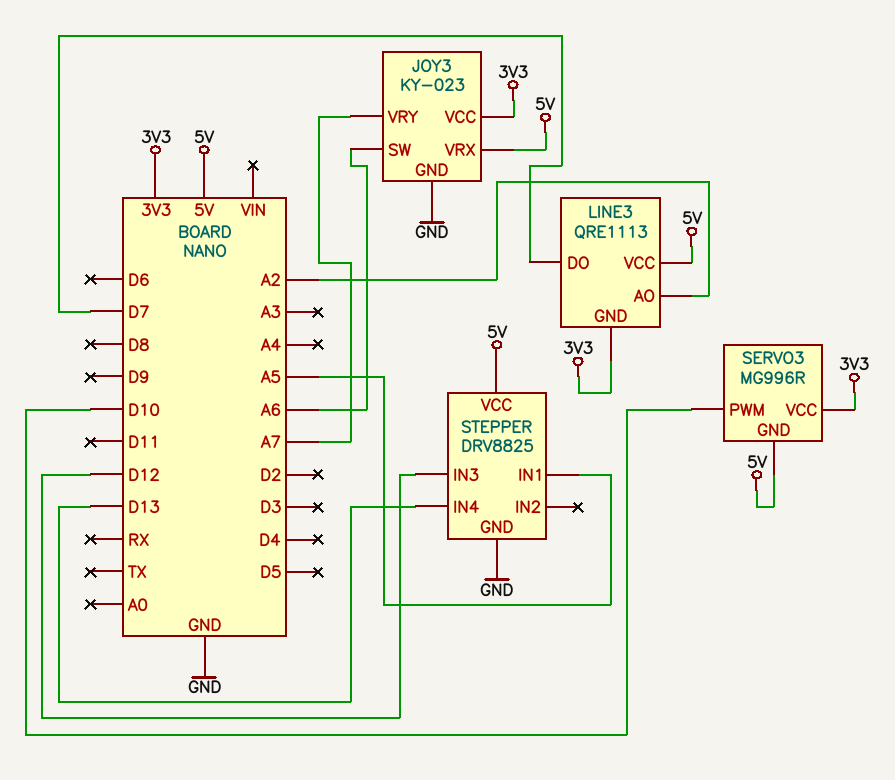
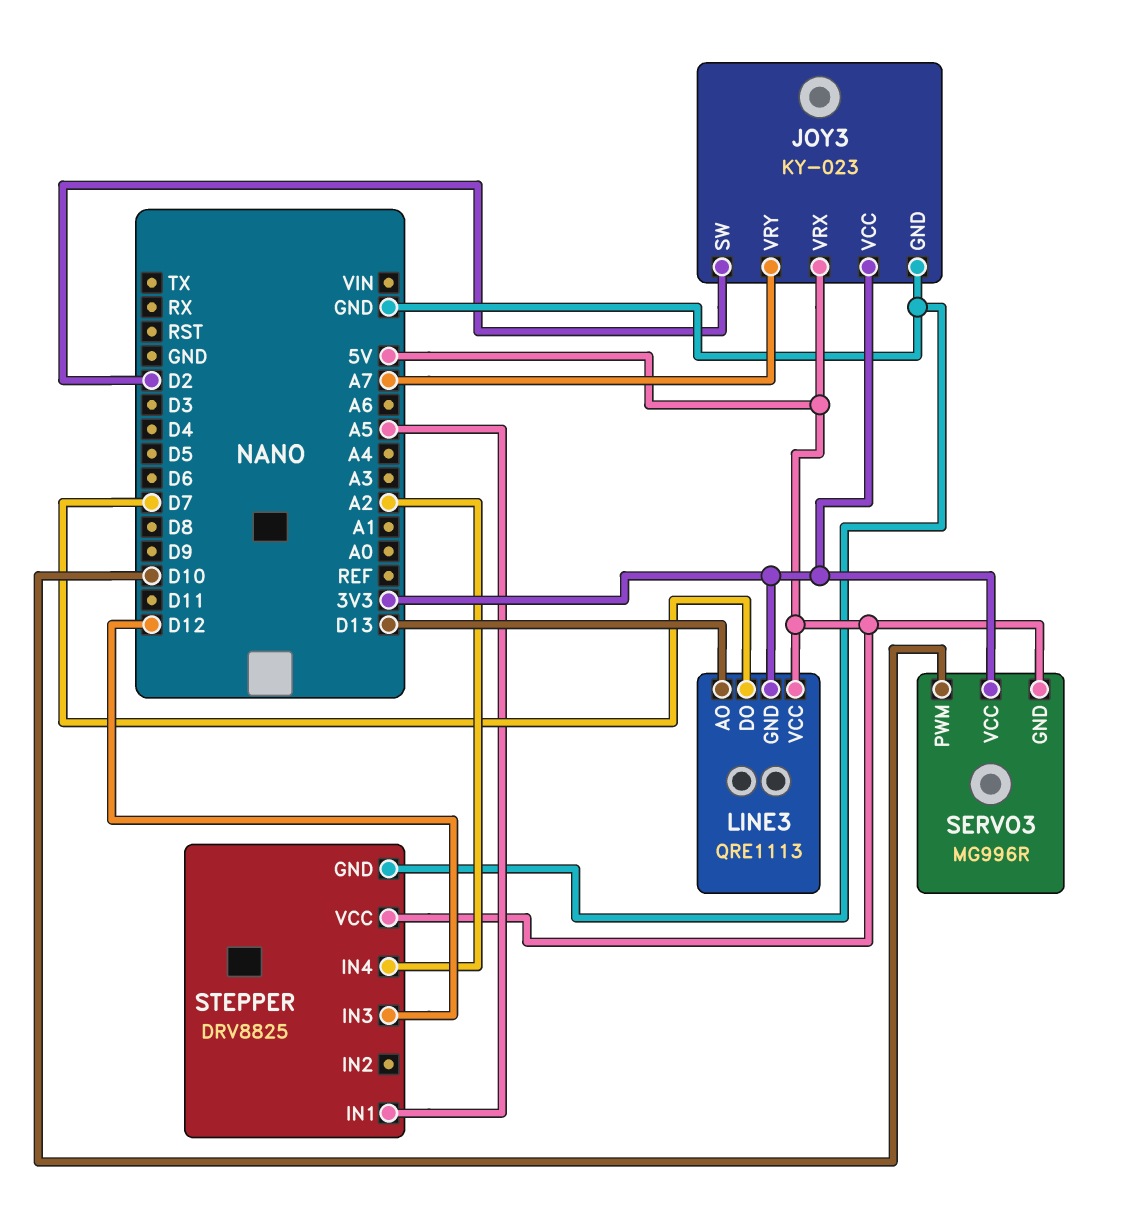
JOY3 pin SW: A6 -> D2
LINE3 pin AO: A2 -> D13
STEPPER pin IN4: D13 -> A2

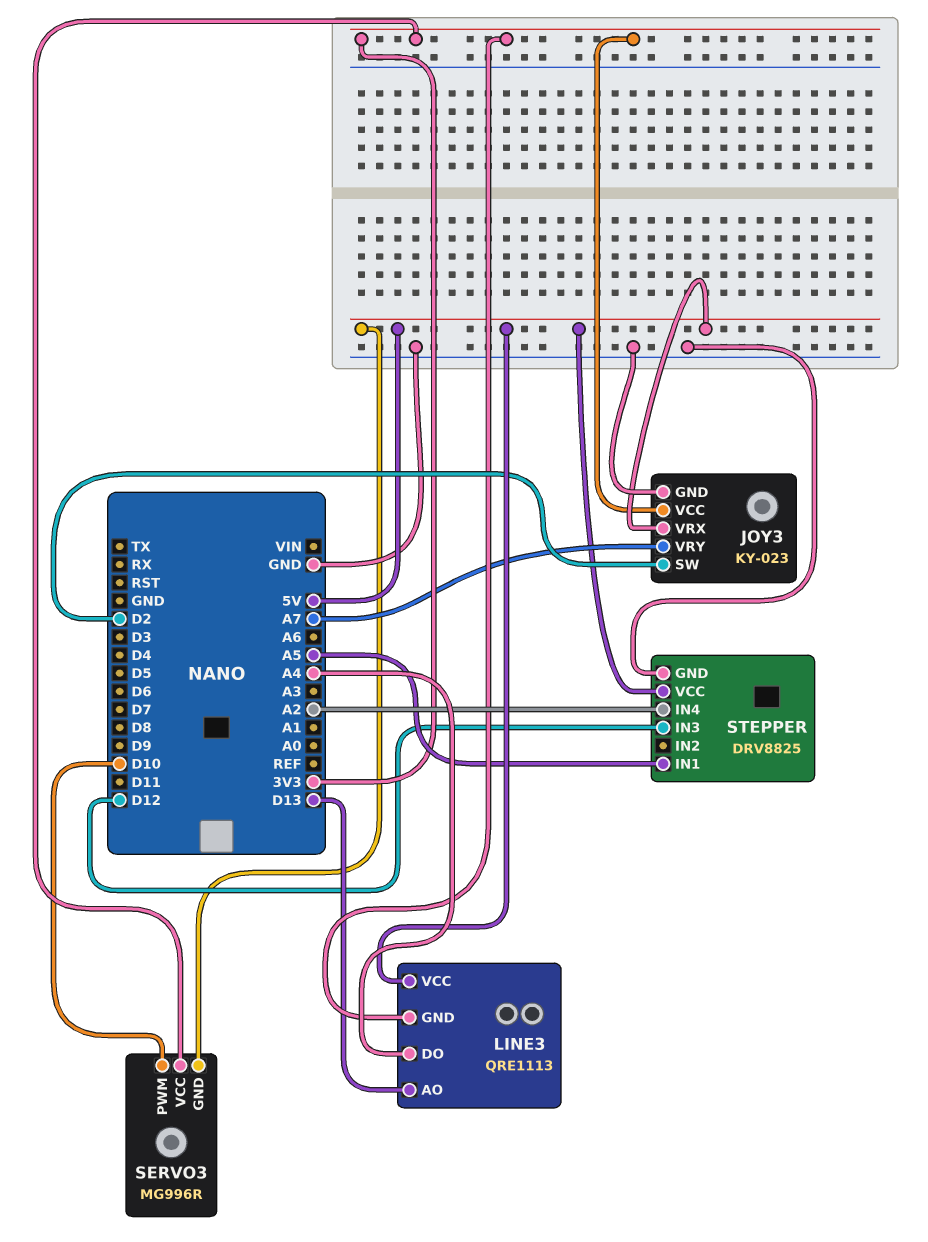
LINE3 pin DO: D7 -> A4

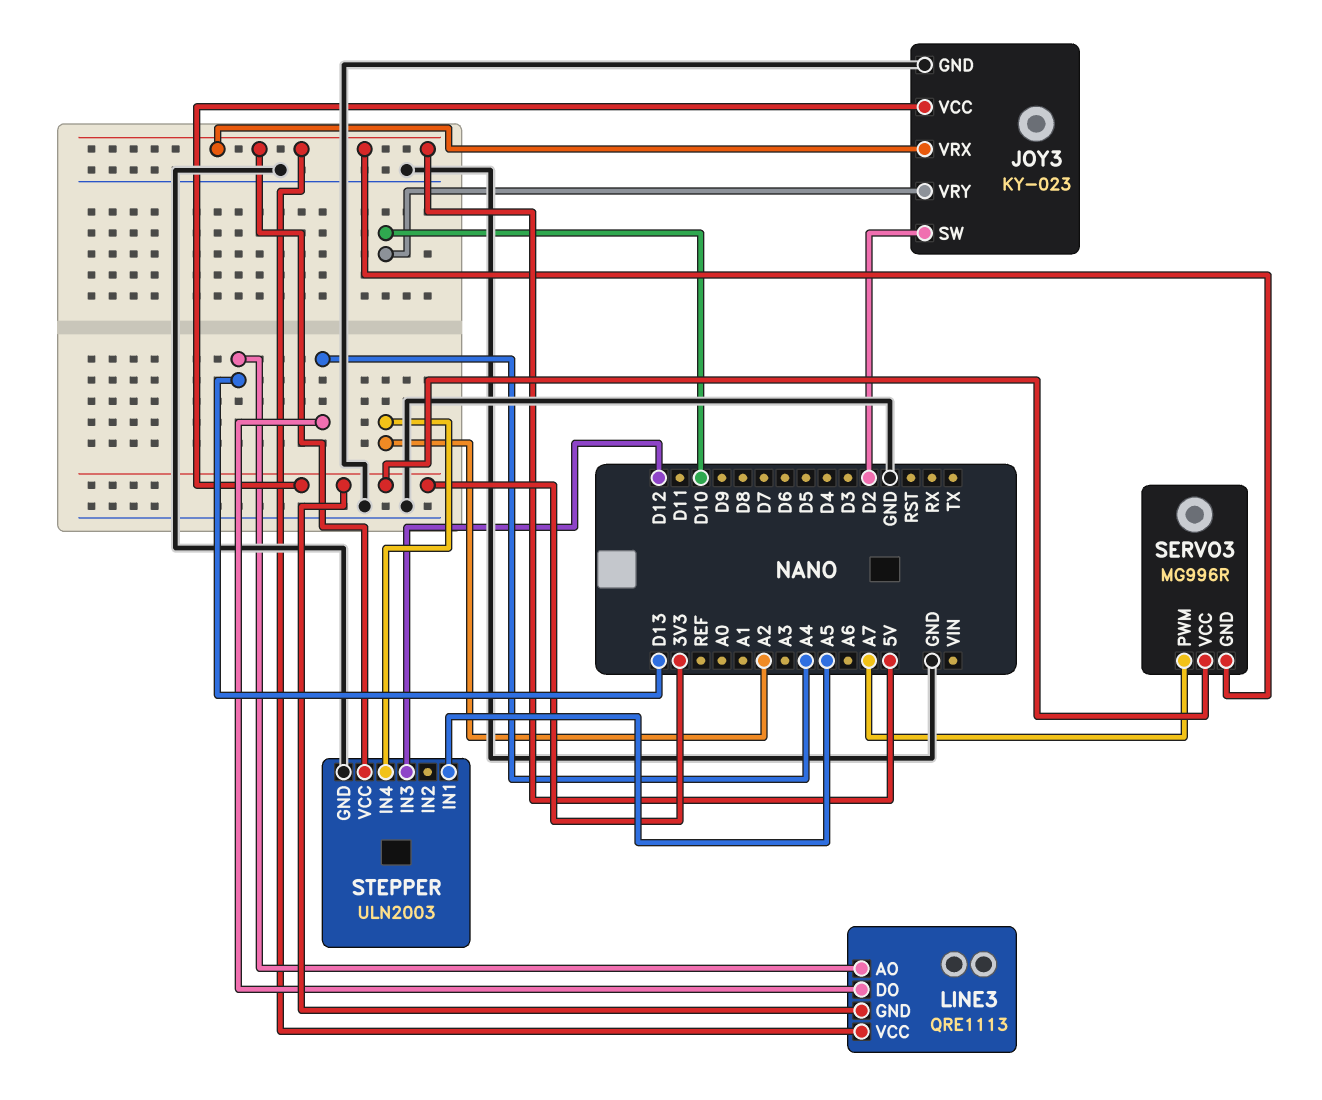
JOY3 pin VRY: A7 -> D10
SERVO3 pin PWM: D10 -> A7
STEPPER: DRV8825 -> ULN2003

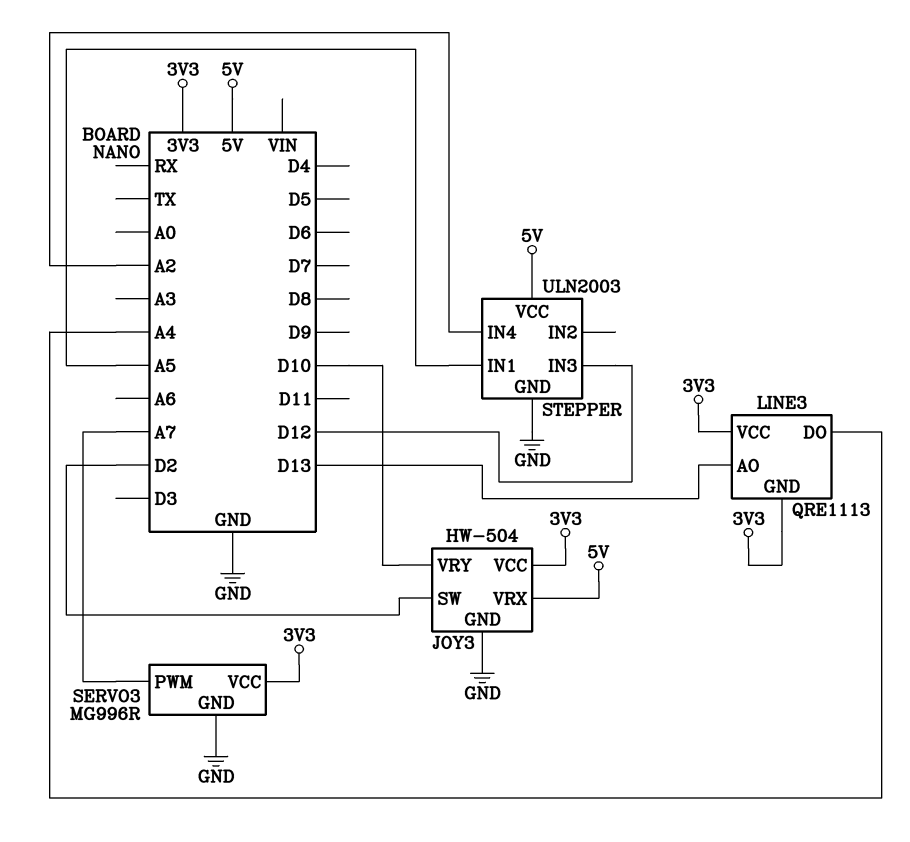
JOY3: KY-023 -> HW-504
LINE3 pin VCC: 5V -> 3V3
SERVO3 pin GND: 5V -> GND

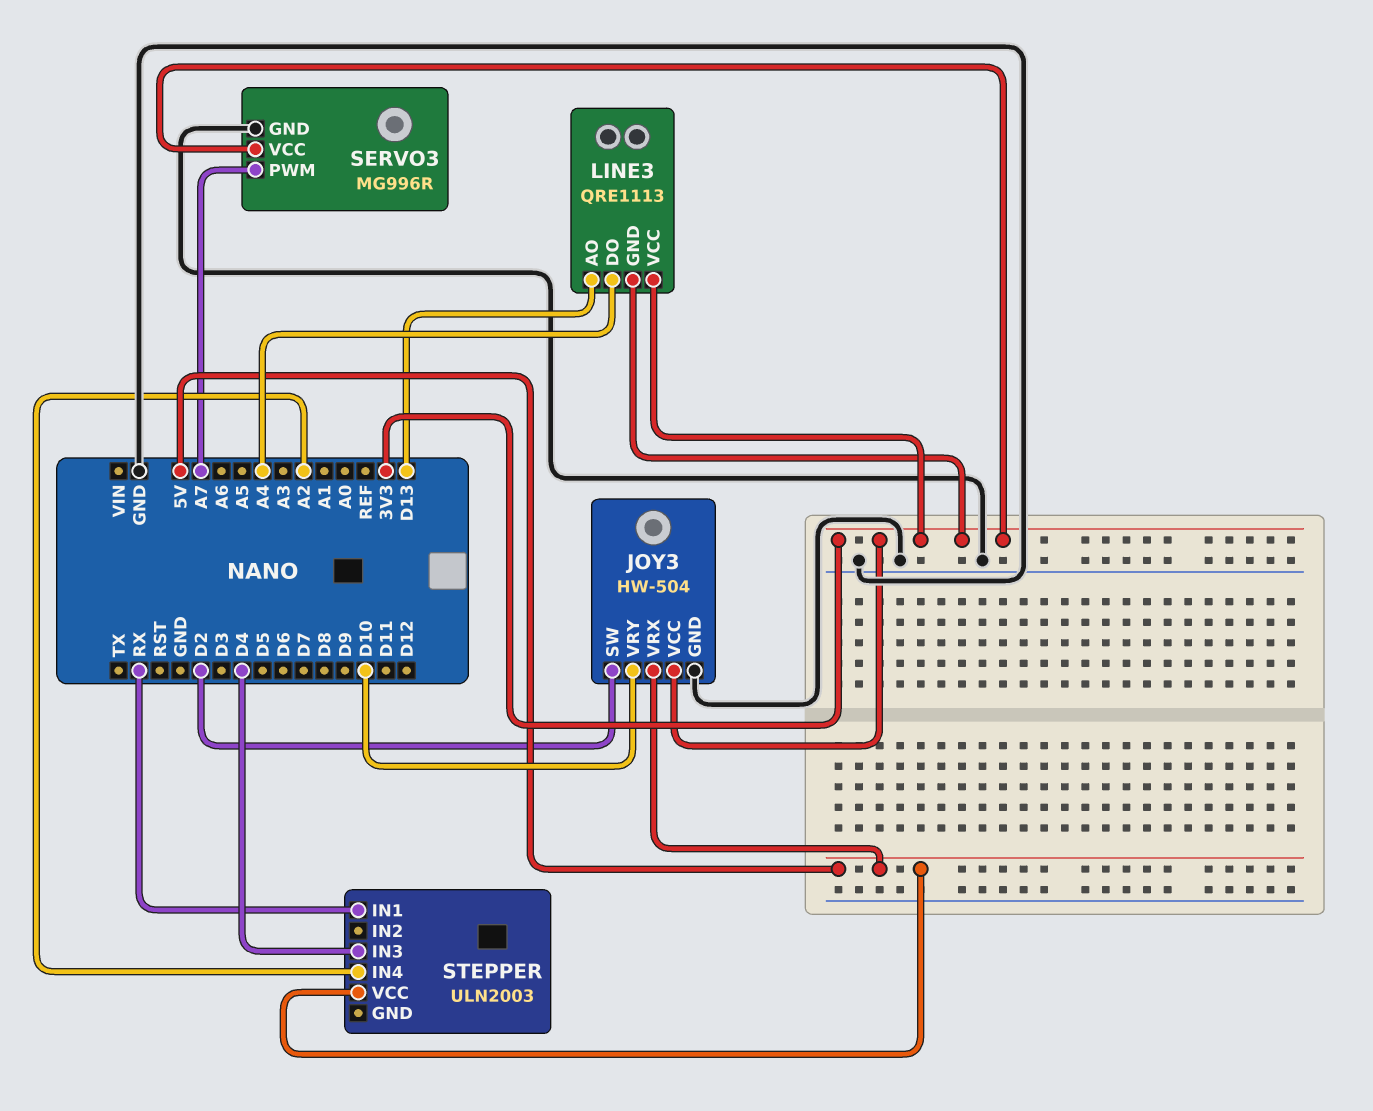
STEPPER pin GND: GND -> none
STEPPER pin IN1: A5 -> RX
STEPPER pin IN3: D12 -> D4

